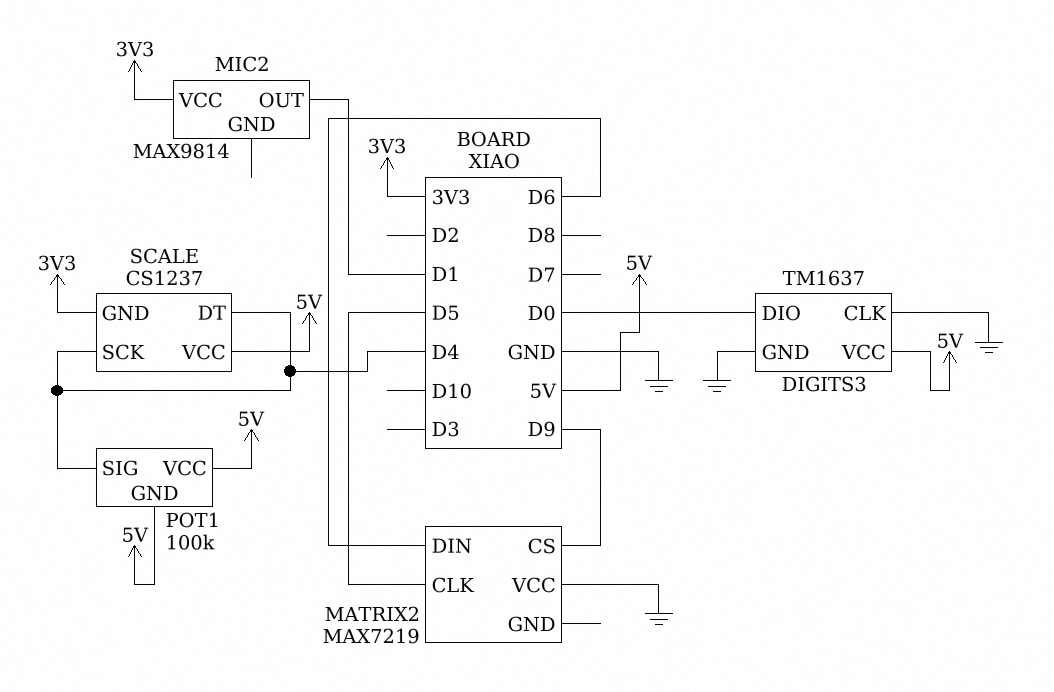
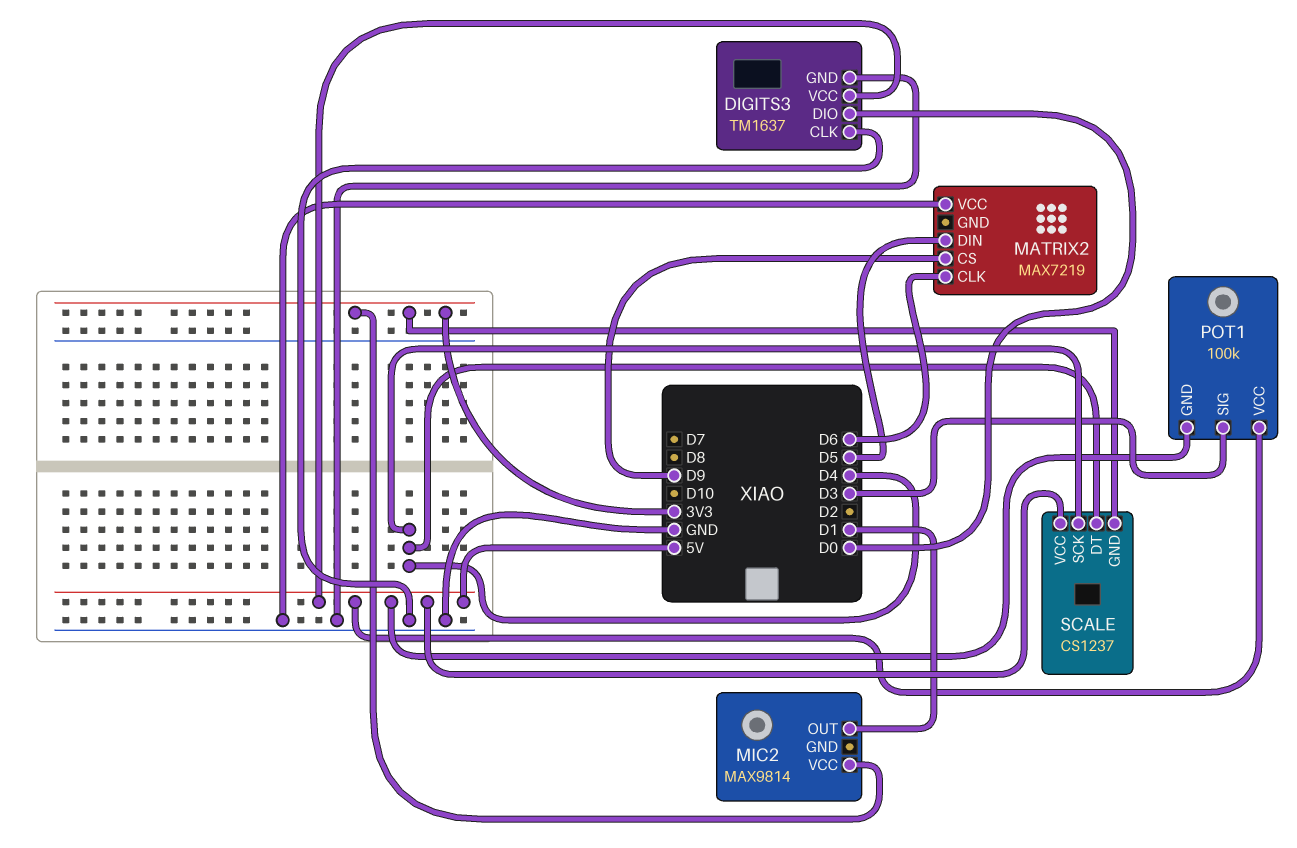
MATRIX2 pin CLK: D5 -> D6
MATRIX2 pin DIN: D6 -> D5
POT1 pin SIG: D4 -> D3

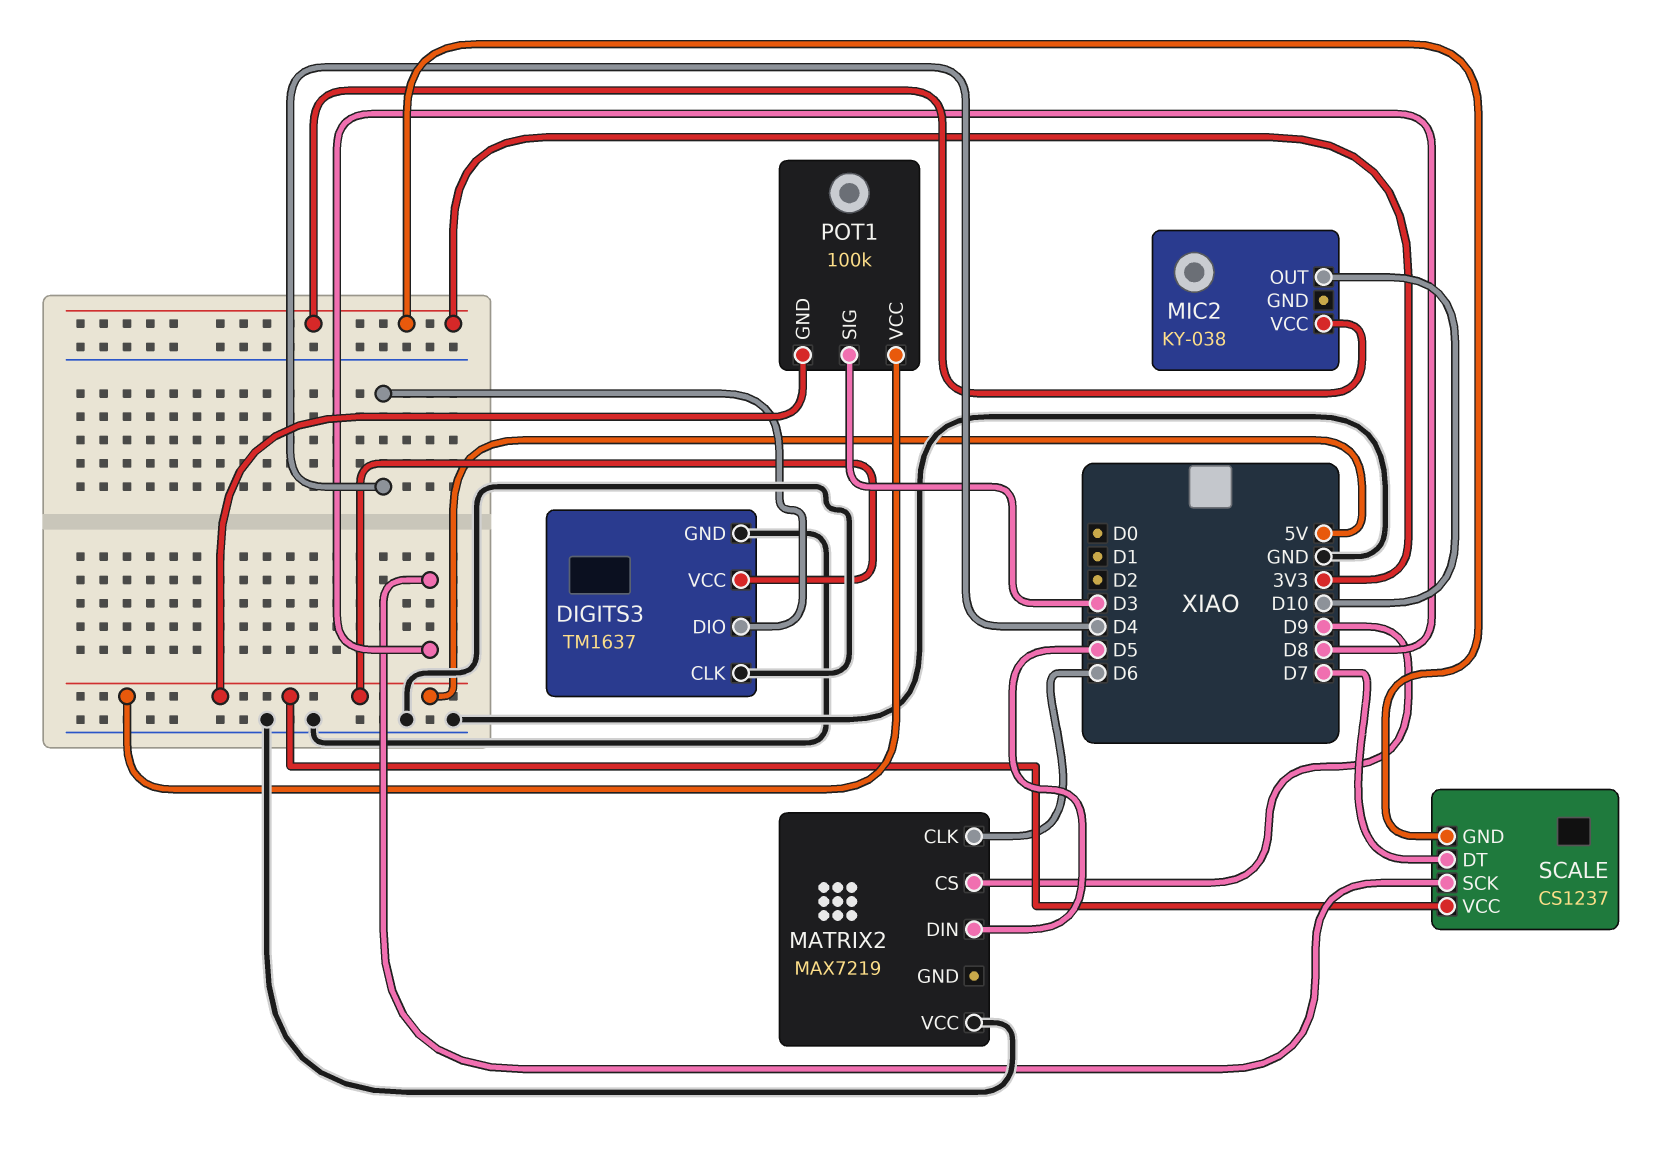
DIGITS3 pin DIO: D0 -> D4
MIC2: MAX9814 -> KY-038
MIC2 pin OUT: D1 -> D10
SCALE pin DT: D4 -> D7
SCALE pin SCK: D4 -> D8

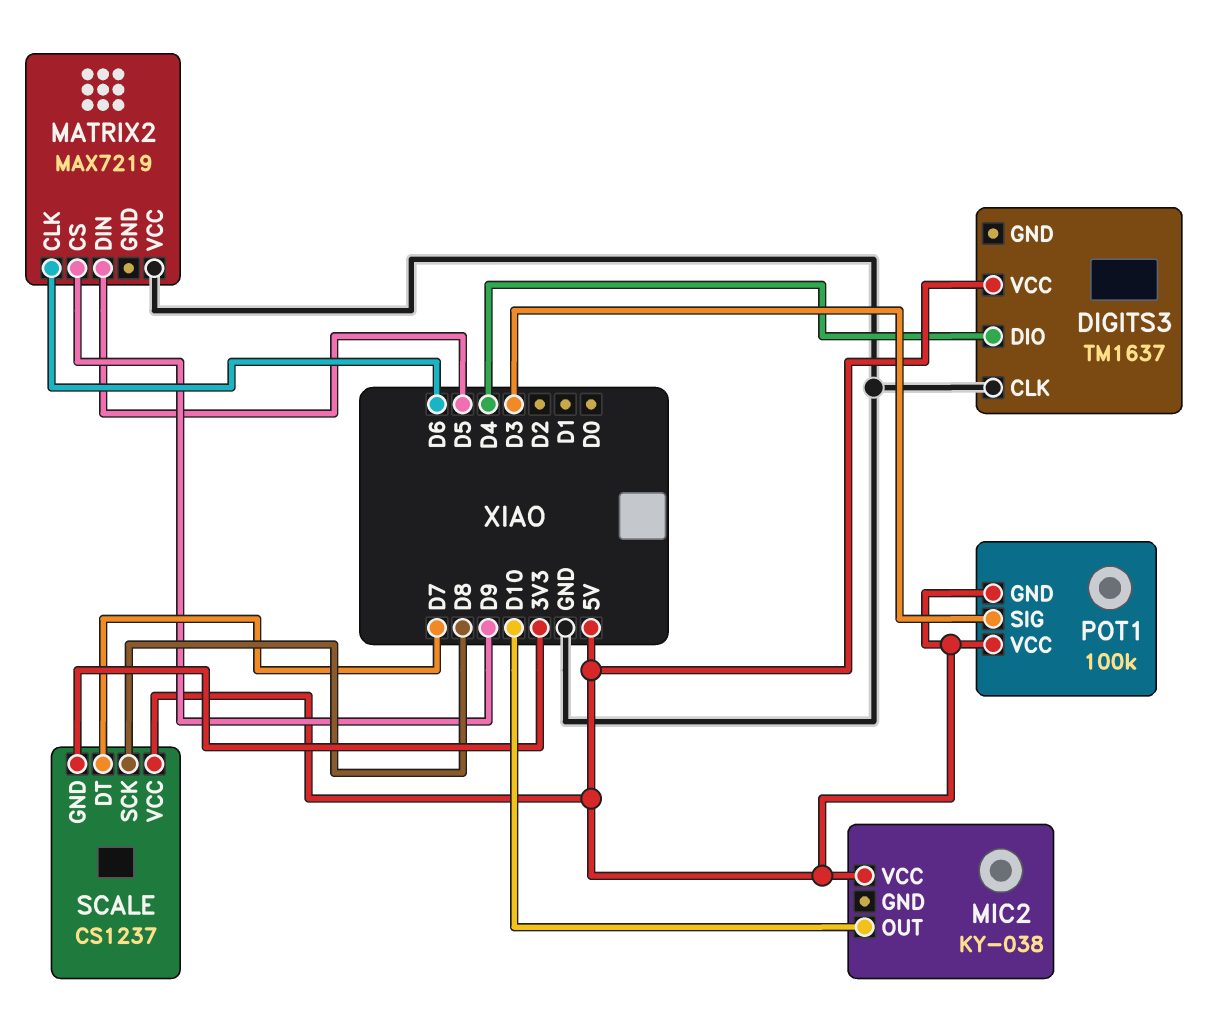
DIGITS3 pin GND: GND -> none
MIC2 pin VCC: 3V3 -> 5V

